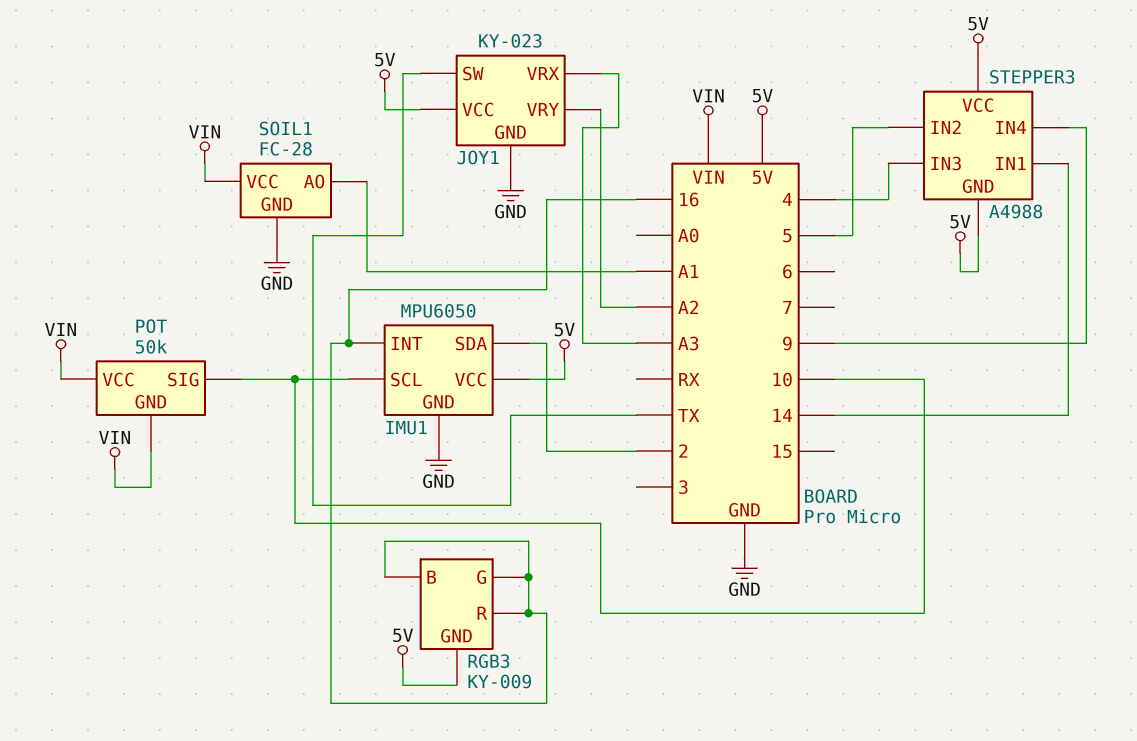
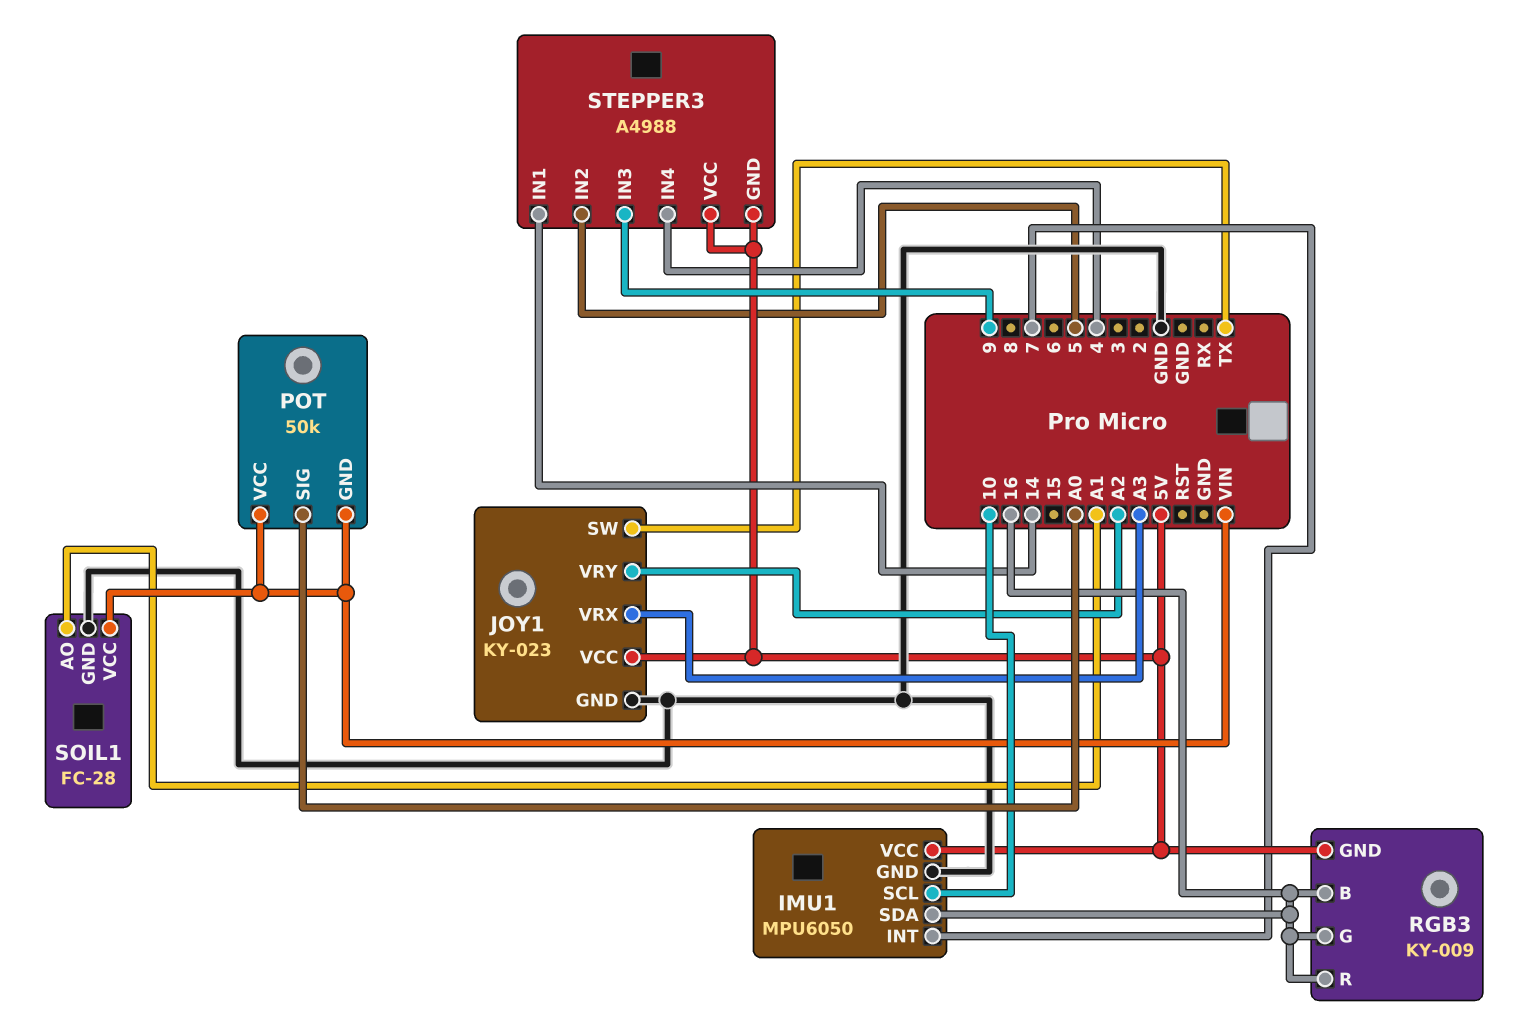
IMU1 pin INT: 16 -> 7
IMU1 pin SDA: 2 -> 16
POT pin SIG: 10 -> A0
STEPPER3 pin IN3: 4 -> 9
STEPPER3 pin IN4: 9 -> 4

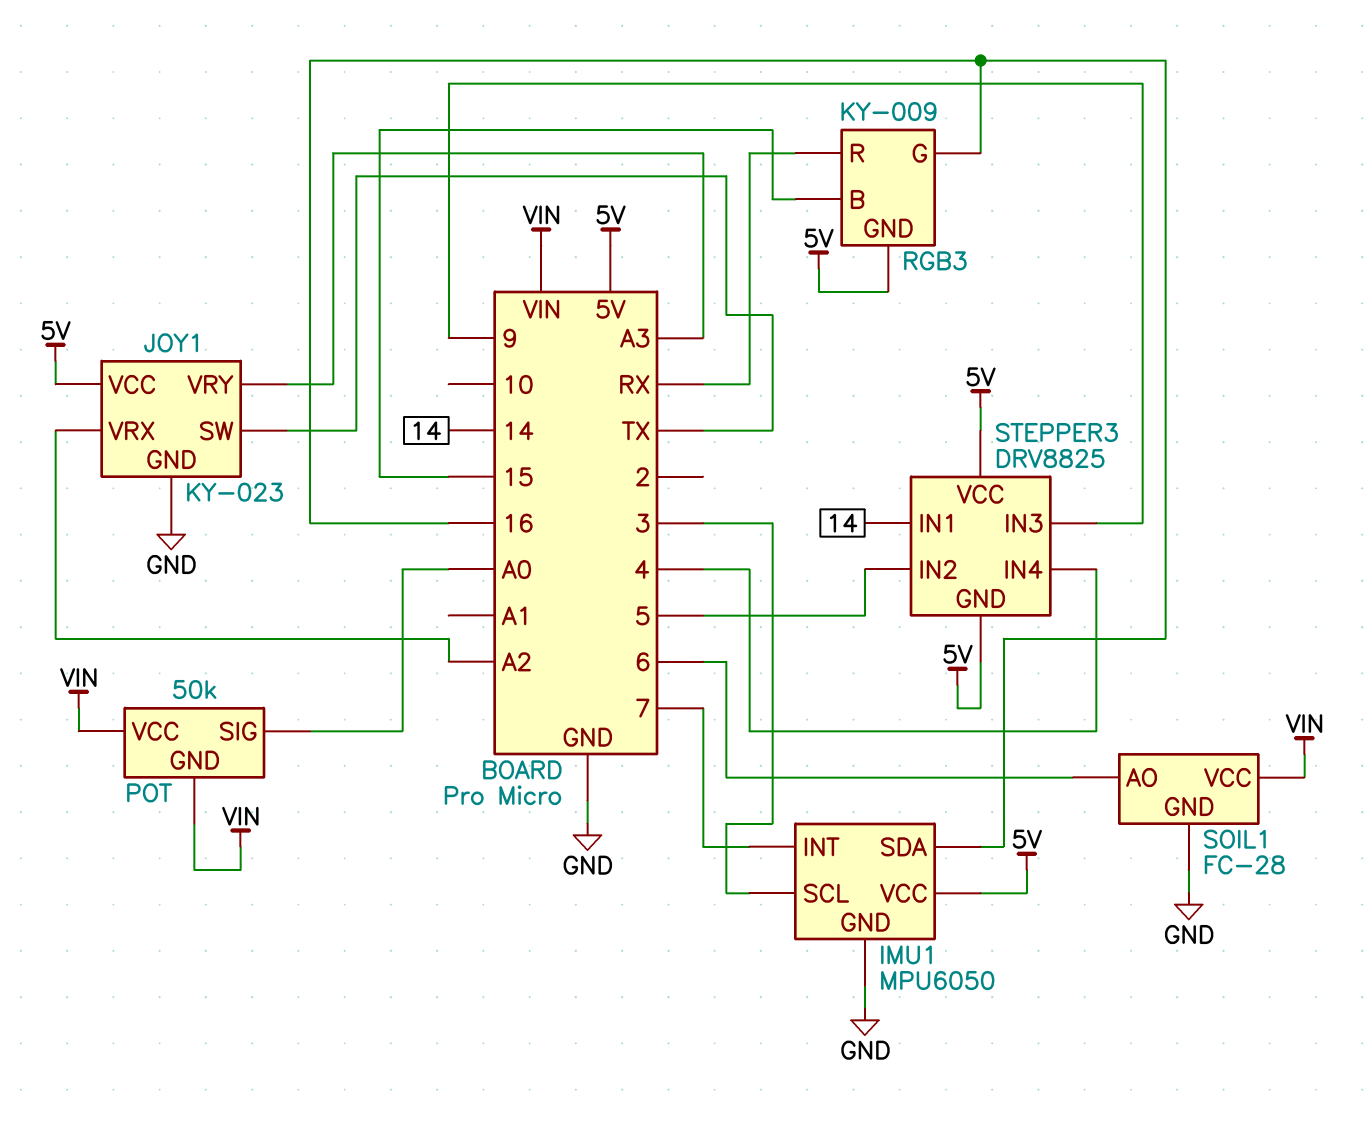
IMU1 pin SCL: 10 -> 3
JOY1 pin VRX: A3 -> A2
JOY1 pin VRY: A2 -> A3
RGB3 pin B: 16 -> 15
RGB3 pin R: 16 -> RX
SOIL1 pin AO: A1 -> 6
STEPPER3: A4988 -> DRV8825

